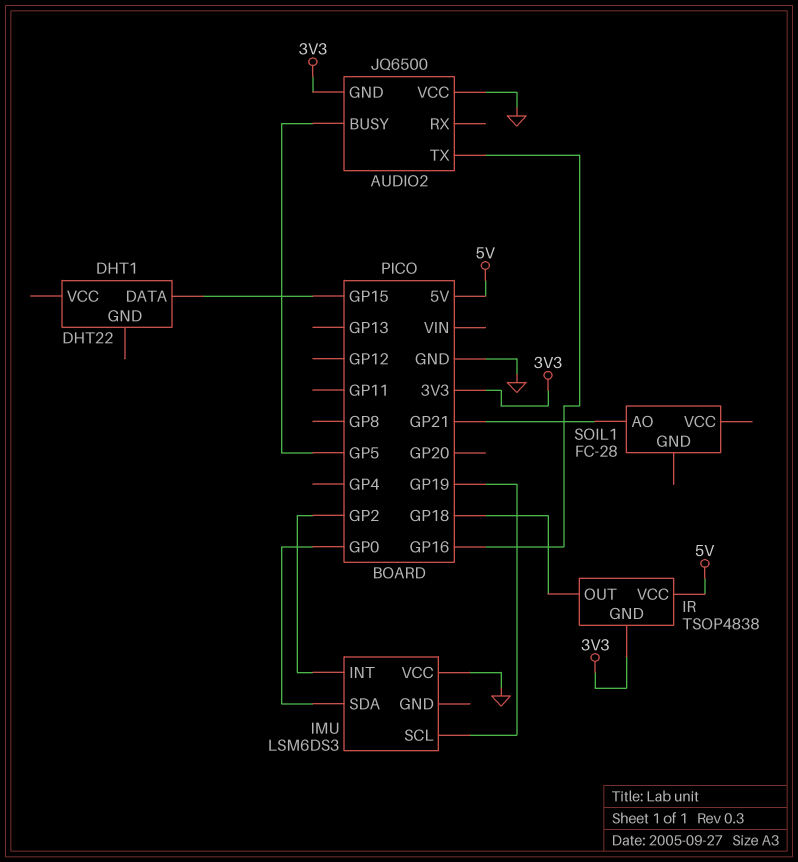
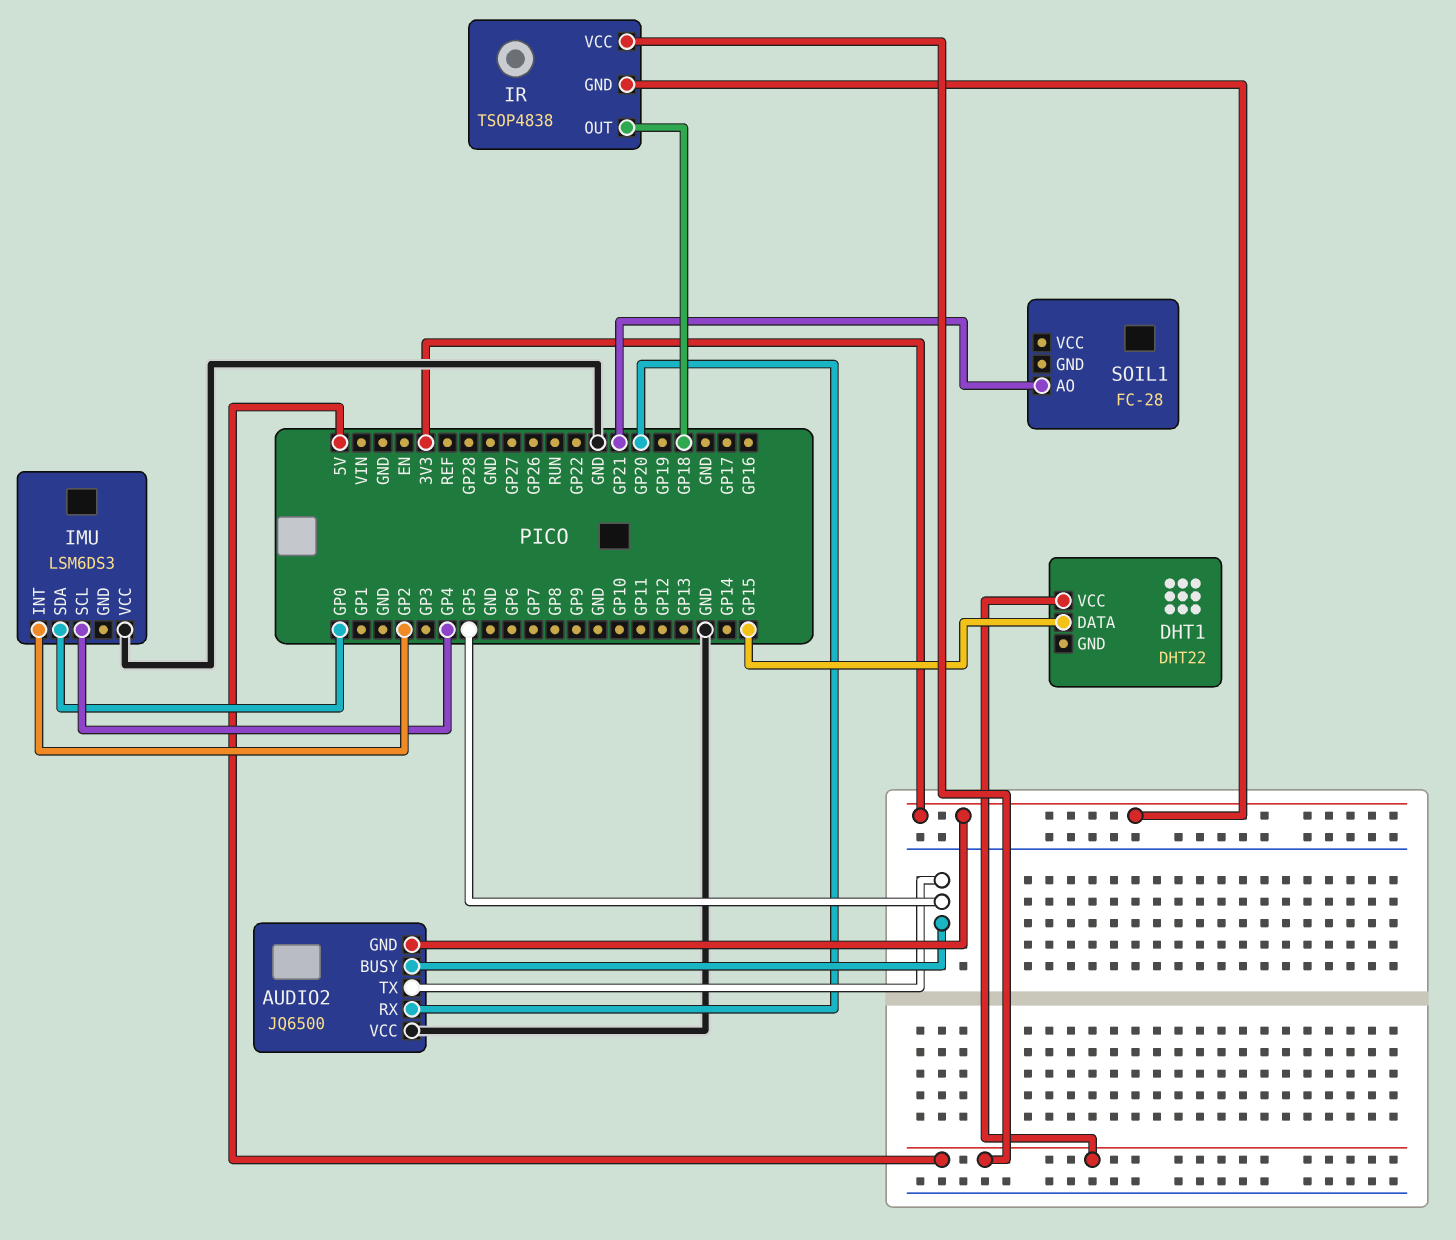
AUDIO2 pin RX: none -> GP20
AUDIO2 pin TX: GP16 -> GP5
DHT1 pin VCC: none -> 5V
IMU pin SCL: GP19 -> GP4

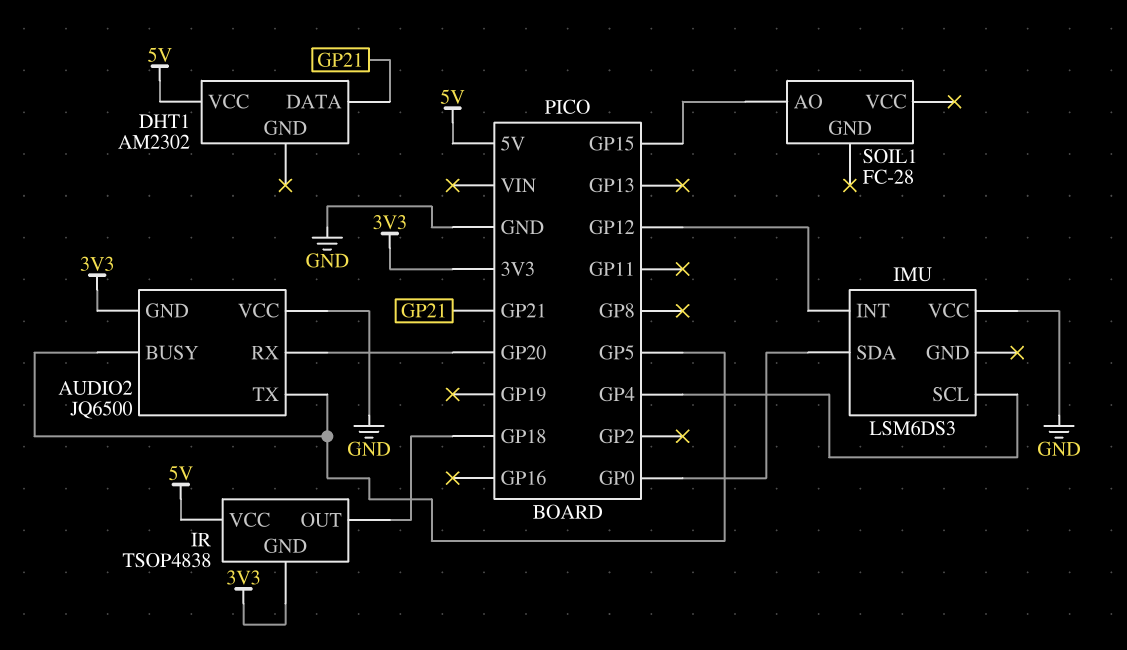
DHT1: DHT22 -> AM2302
DHT1 pin DATA: GP15 -> GP21
IMU pin INT: GP2 -> GP12
SOIL1 pin AO: GP21 -> GP15

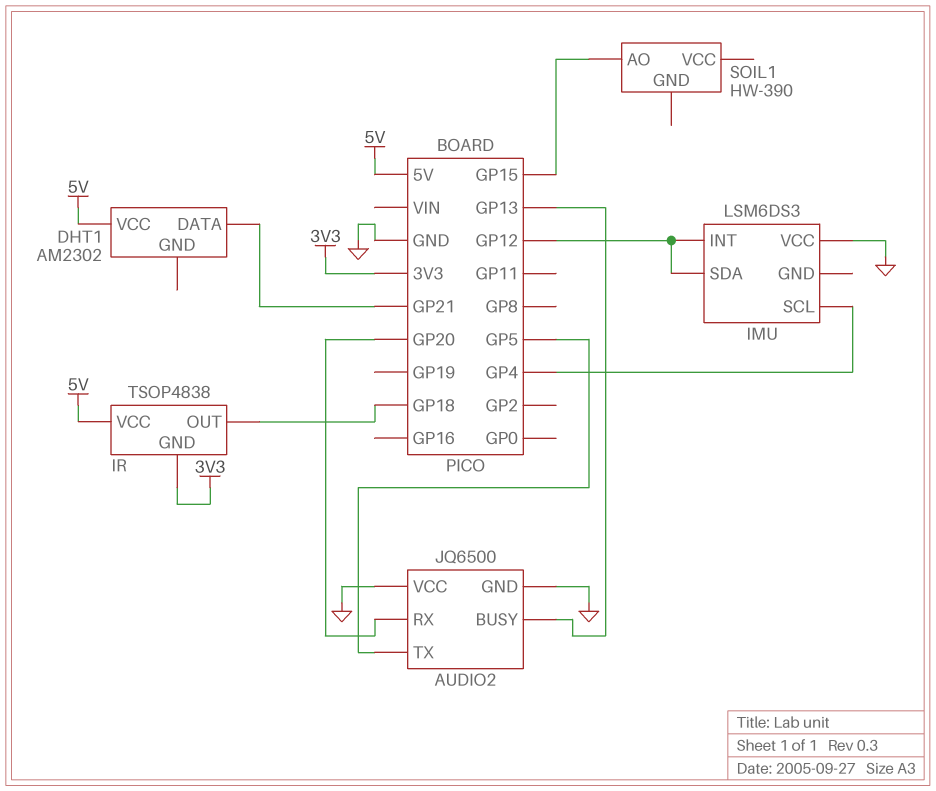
AUDIO2 pin BUSY: GP5 -> GP13
AUDIO2 pin GND: 3V3 -> GND
IMU pin SDA: GP0 -> GP12
SOIL1: FC-28 -> HW-390

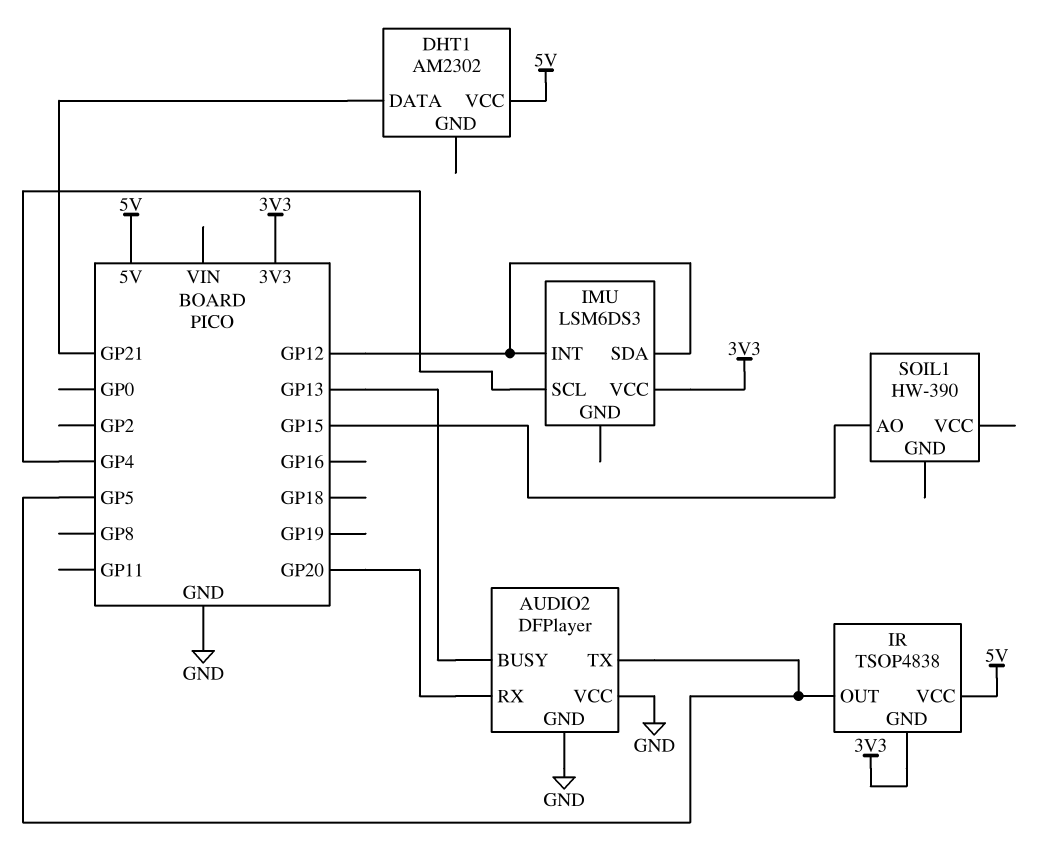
AUDIO2: JQ6500 -> DFPlayer
IMU pin VCC: GND -> 3V3
IR pin OUT: GP18 -> GP5

